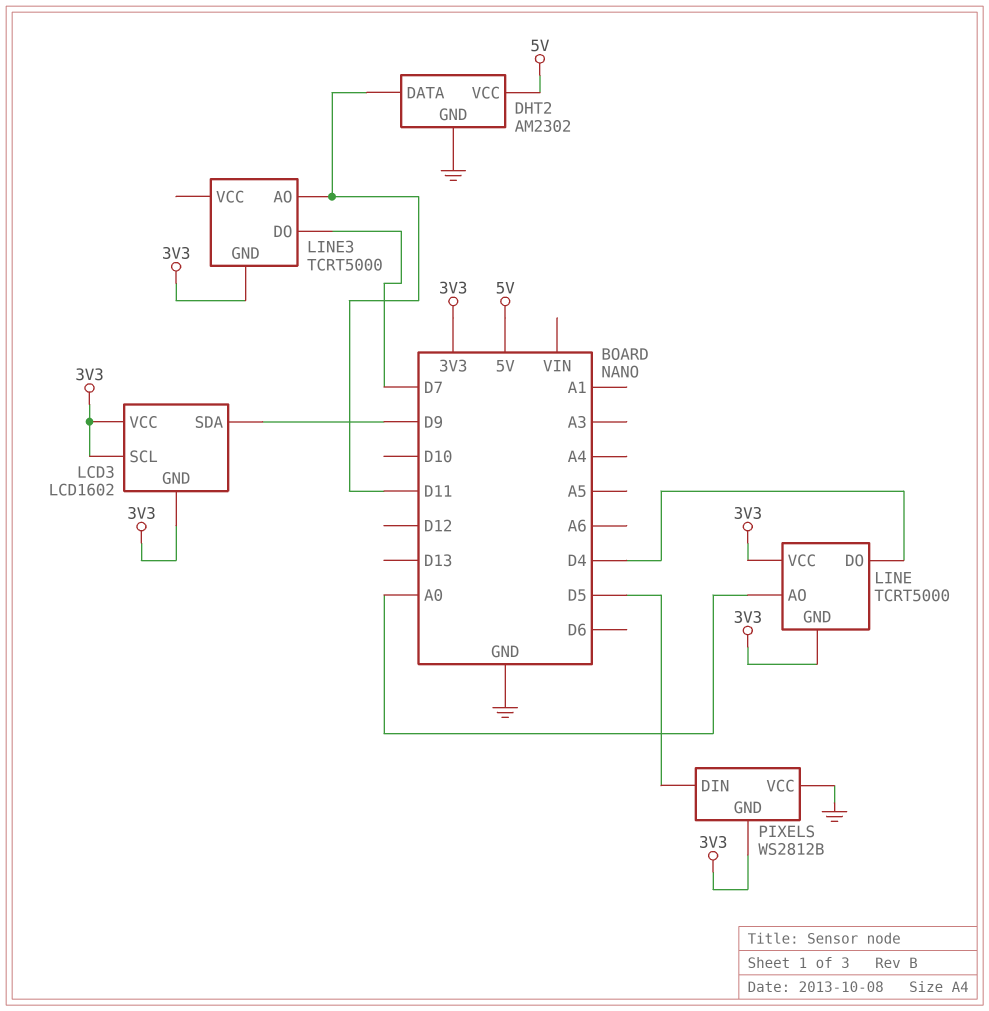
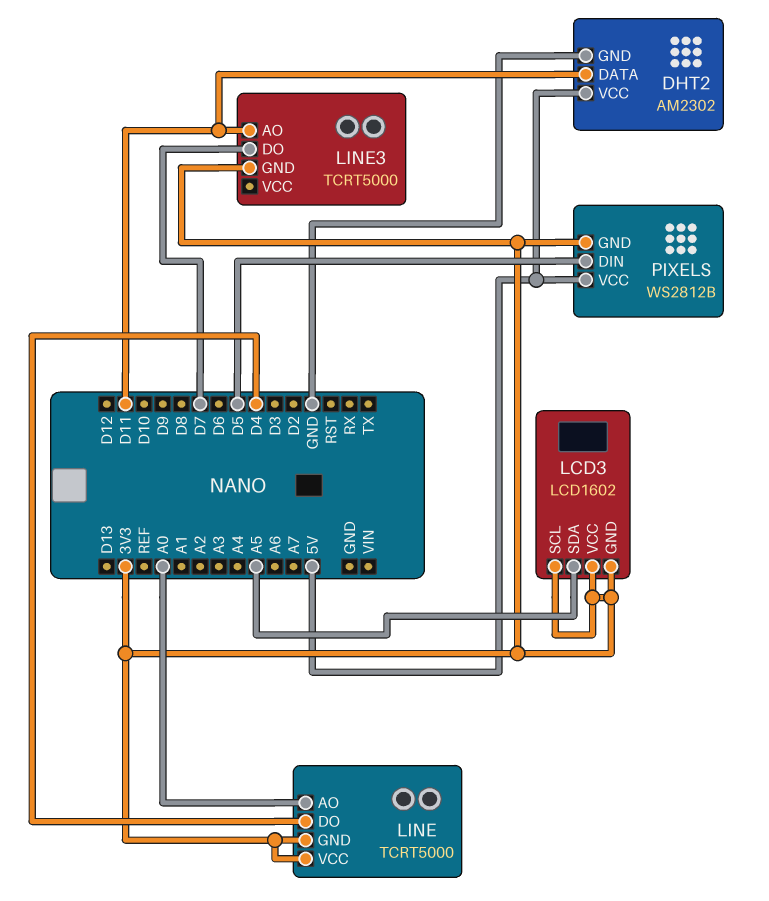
LCD3 pin SDA: D9 -> A5
PIXELS pin VCC: GND -> 5V

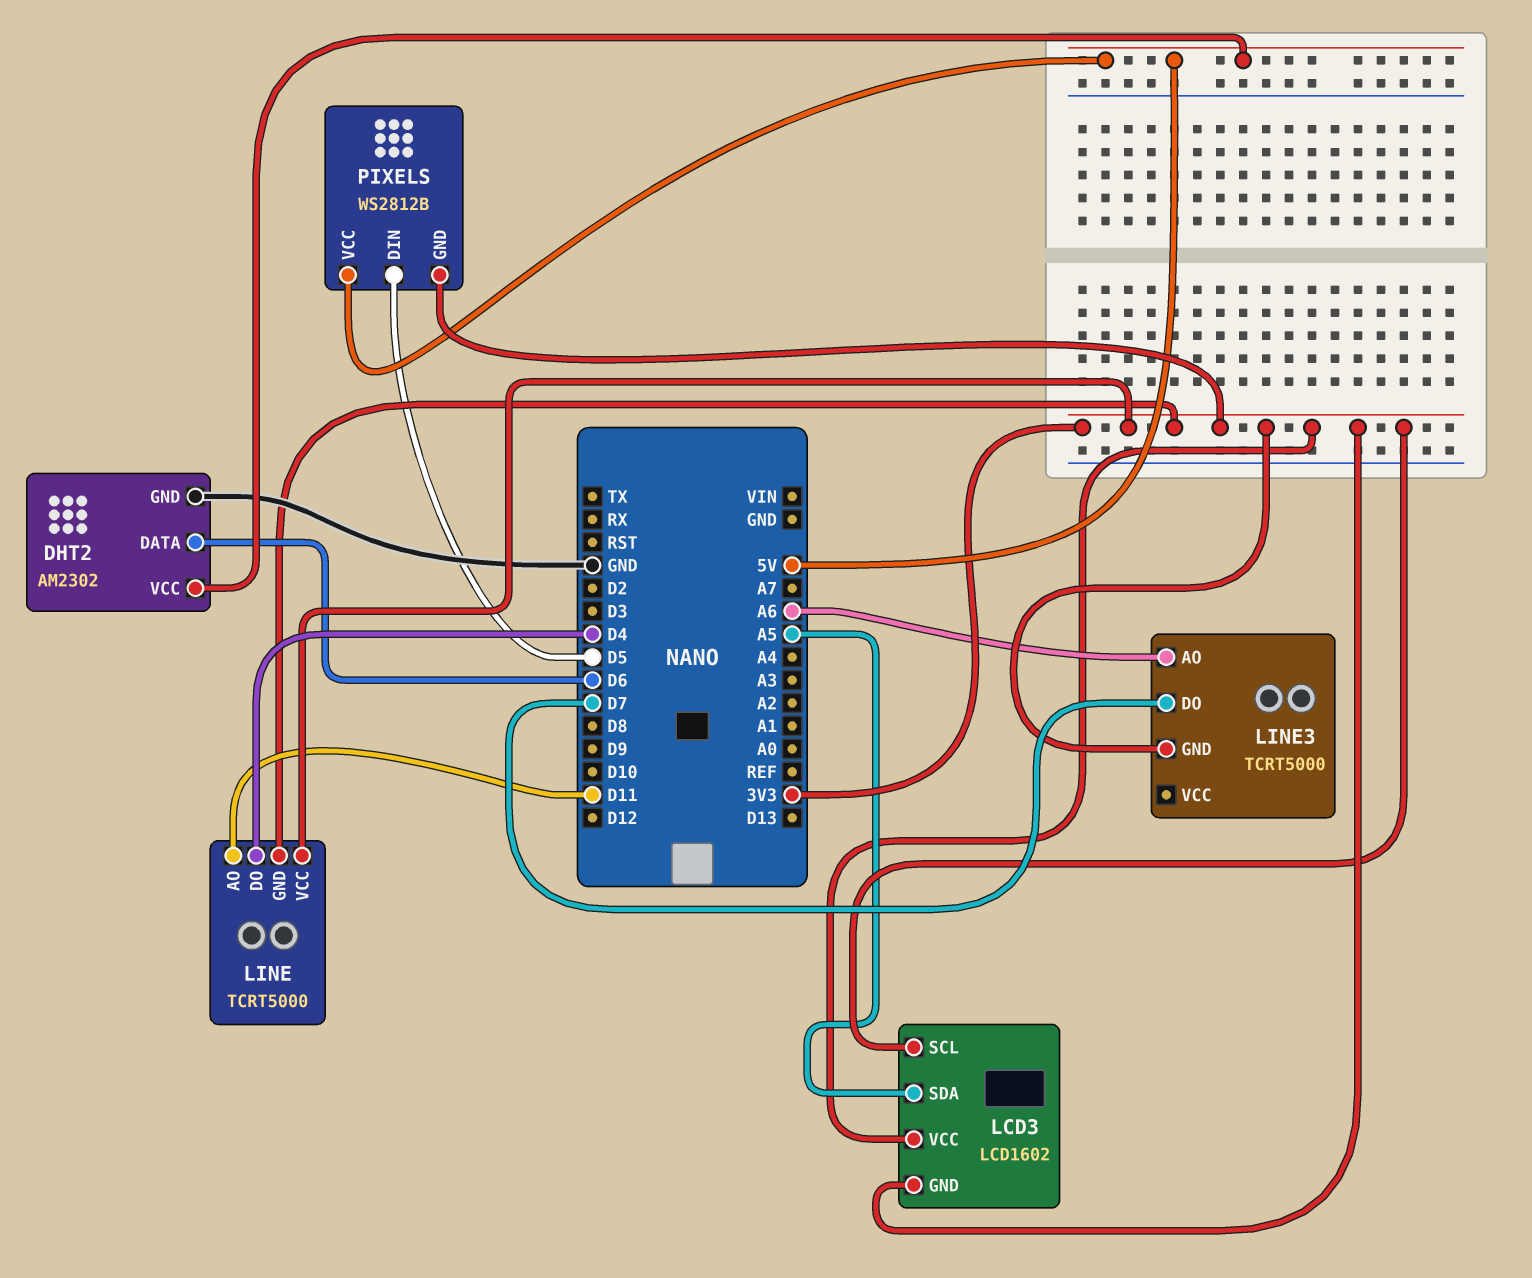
DHT2 pin DATA: D11 -> D6
LINE pin AO: A0 -> D11
LINE3 pin AO: D11 -> A6

